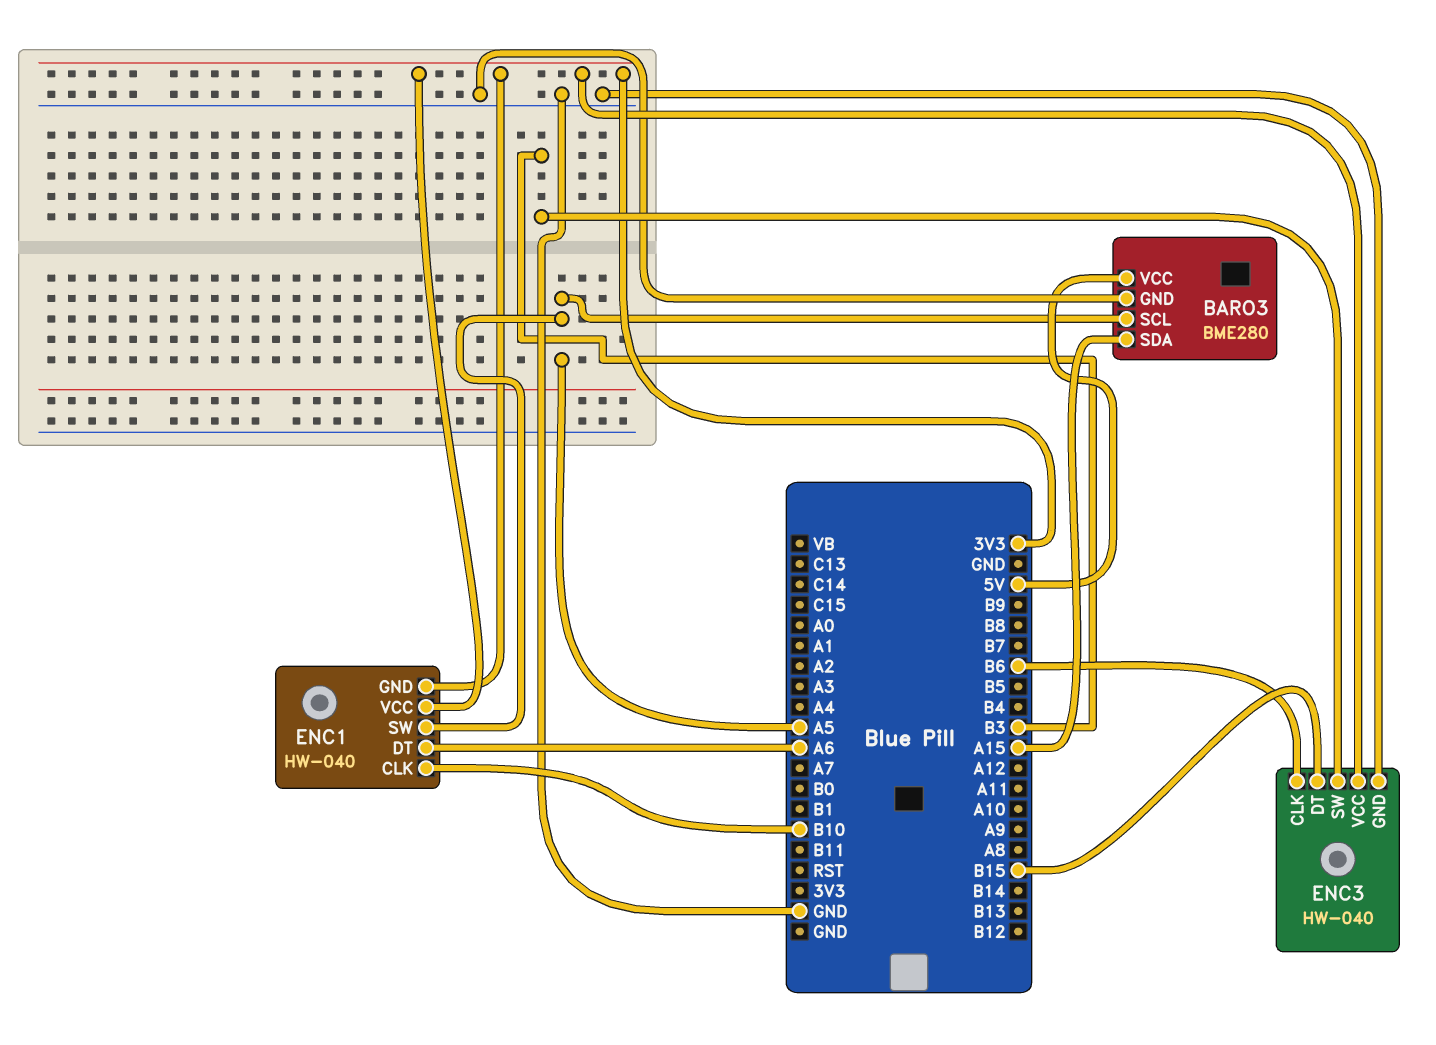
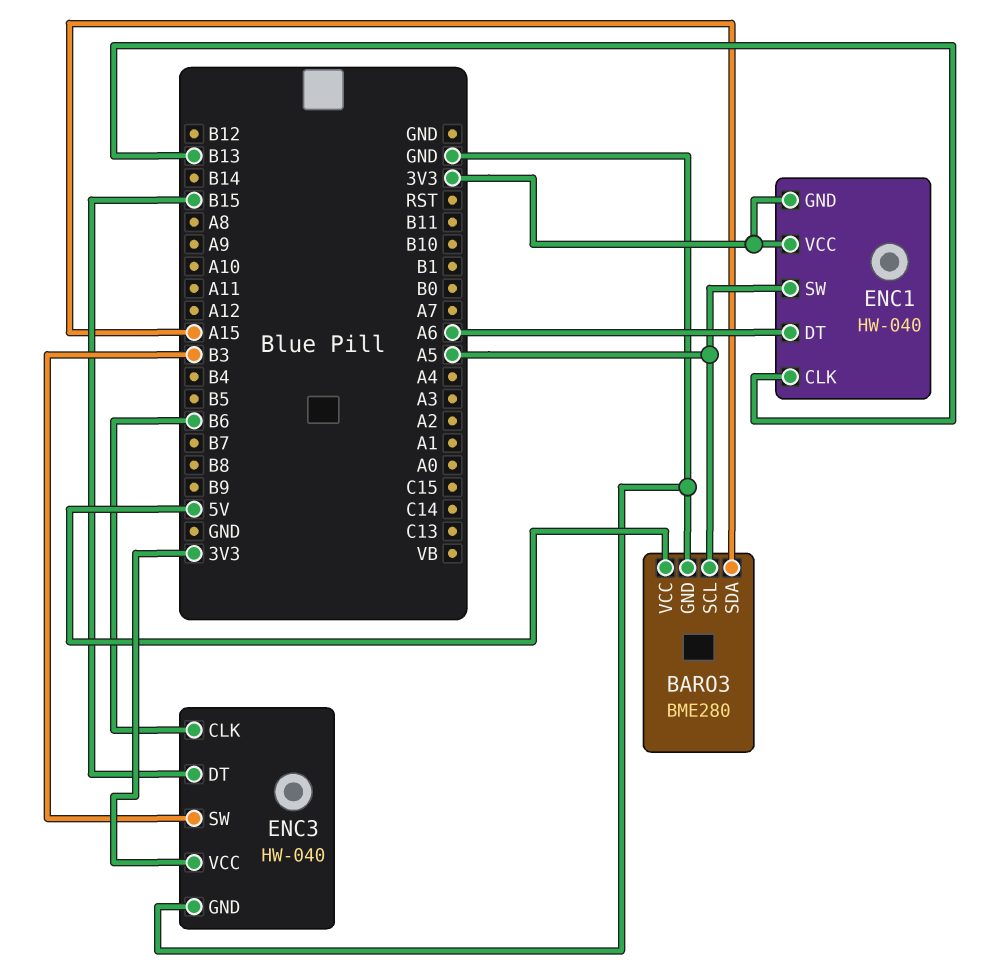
ENC1 pin CLK: B10 -> B13

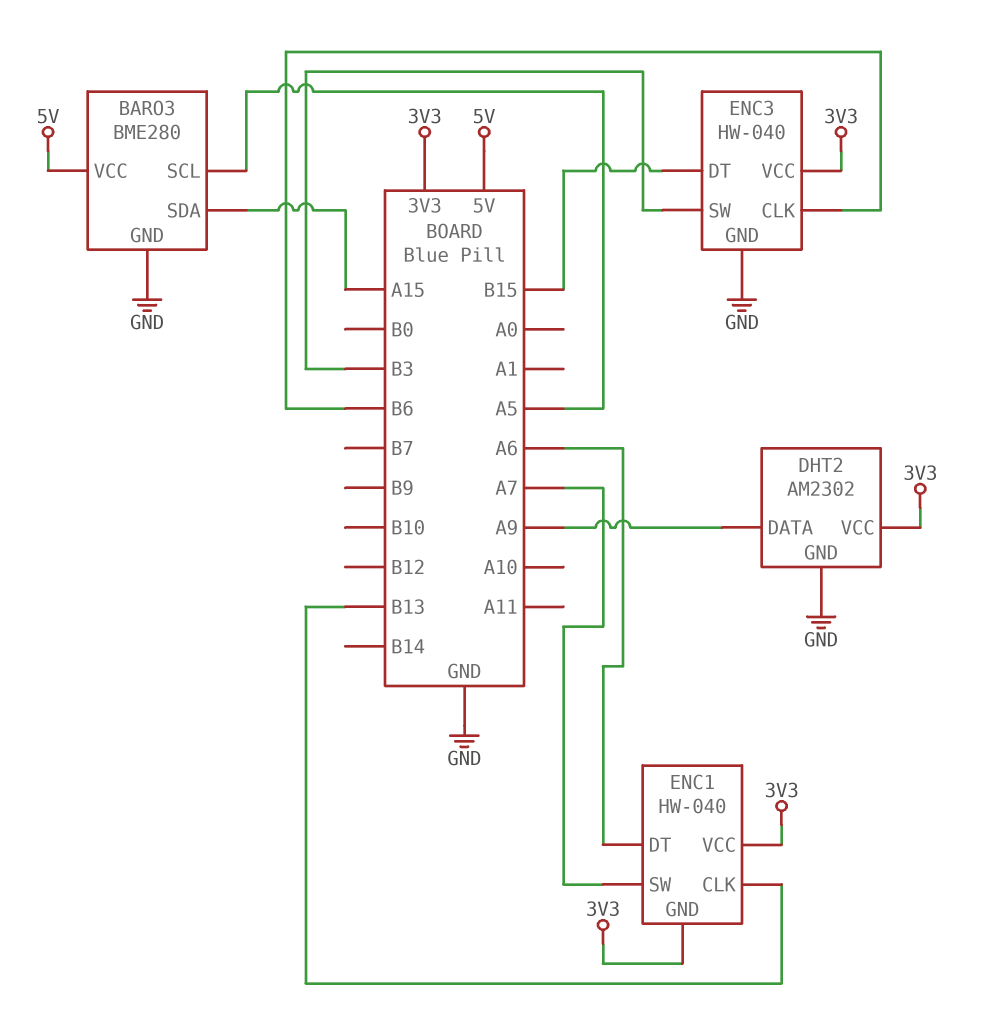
DHT2: none -> AM2302
DHT2 pin DATA: none -> A9
DHT2 pin GND: none -> GND
DHT2 pin VCC: none -> 3V3
ENC1 pin SW: A5 -> A7

